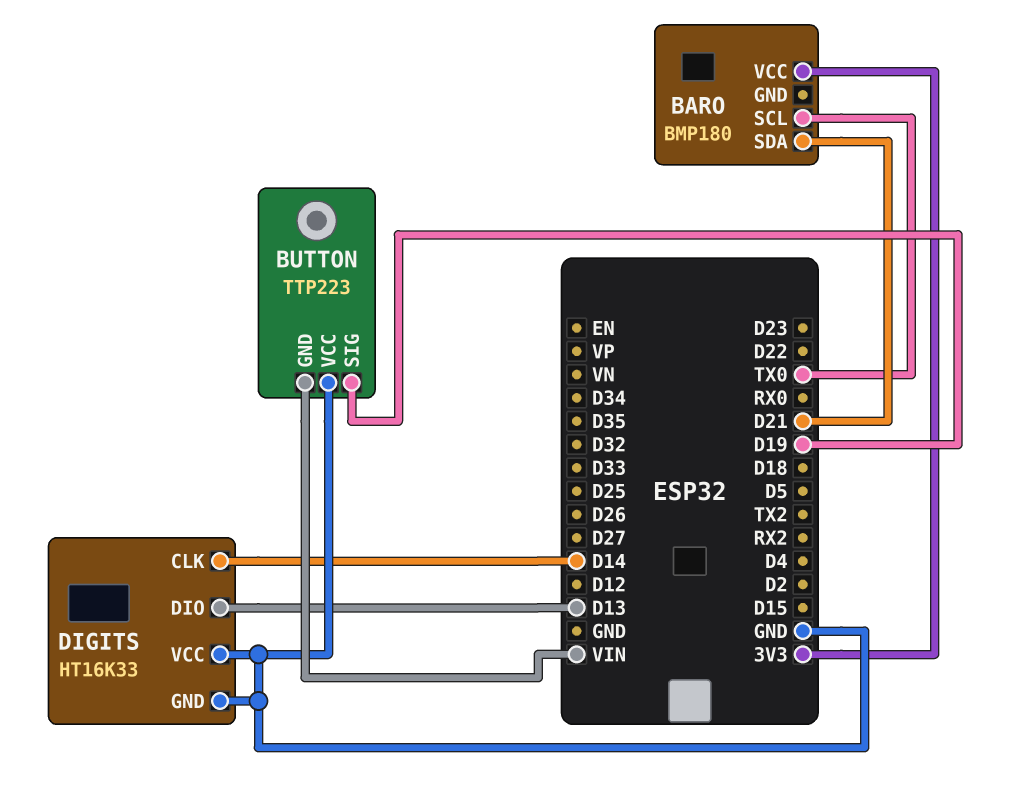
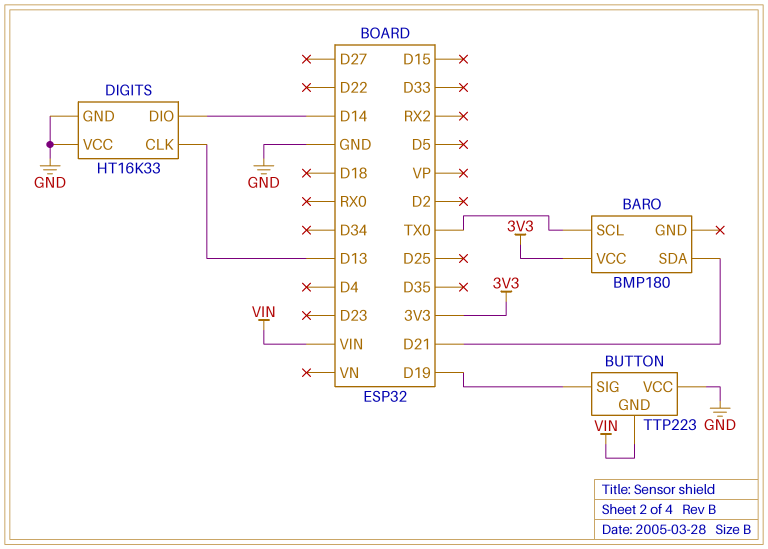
DIGITS pin CLK: D14 -> D13
DIGITS pin DIO: D13 -> D14

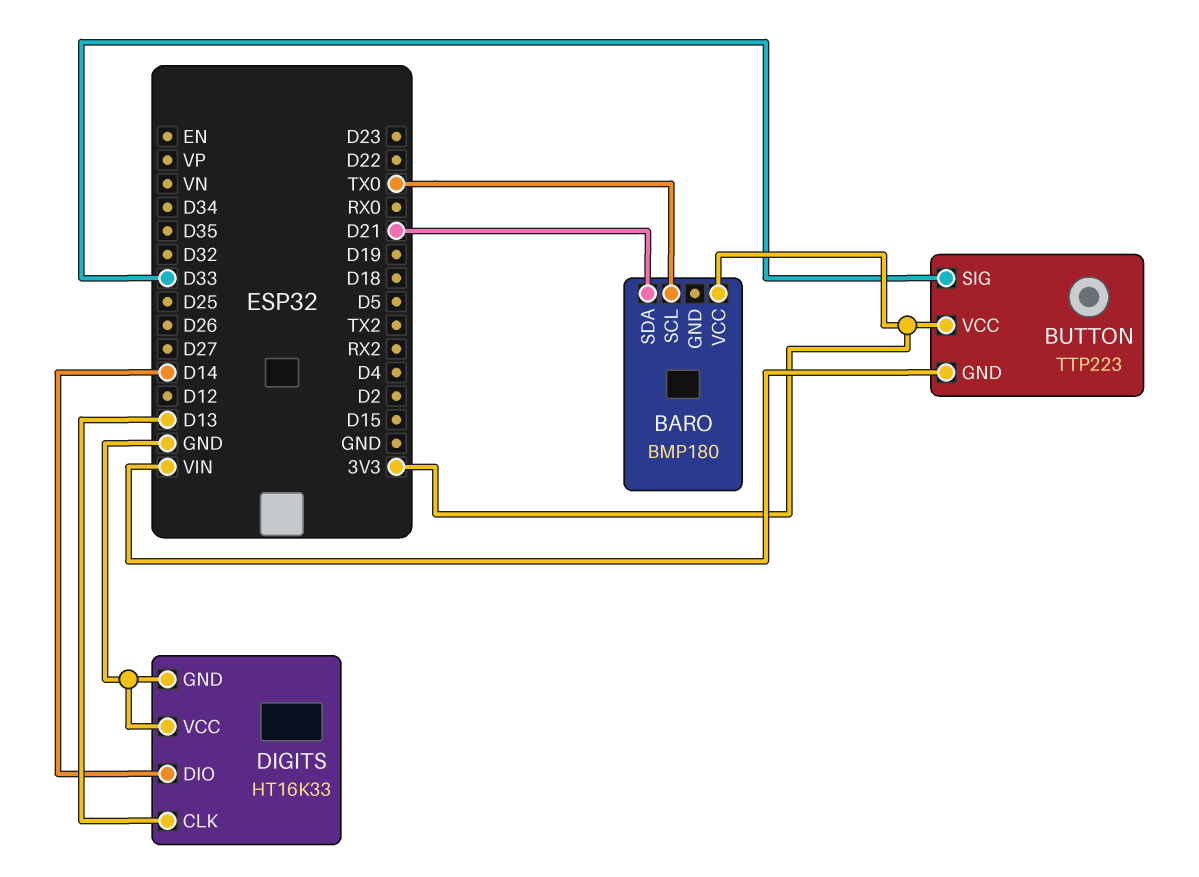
BUTTON pin SIG: D19 -> D33
BUTTON pin VCC: GND -> 3V3

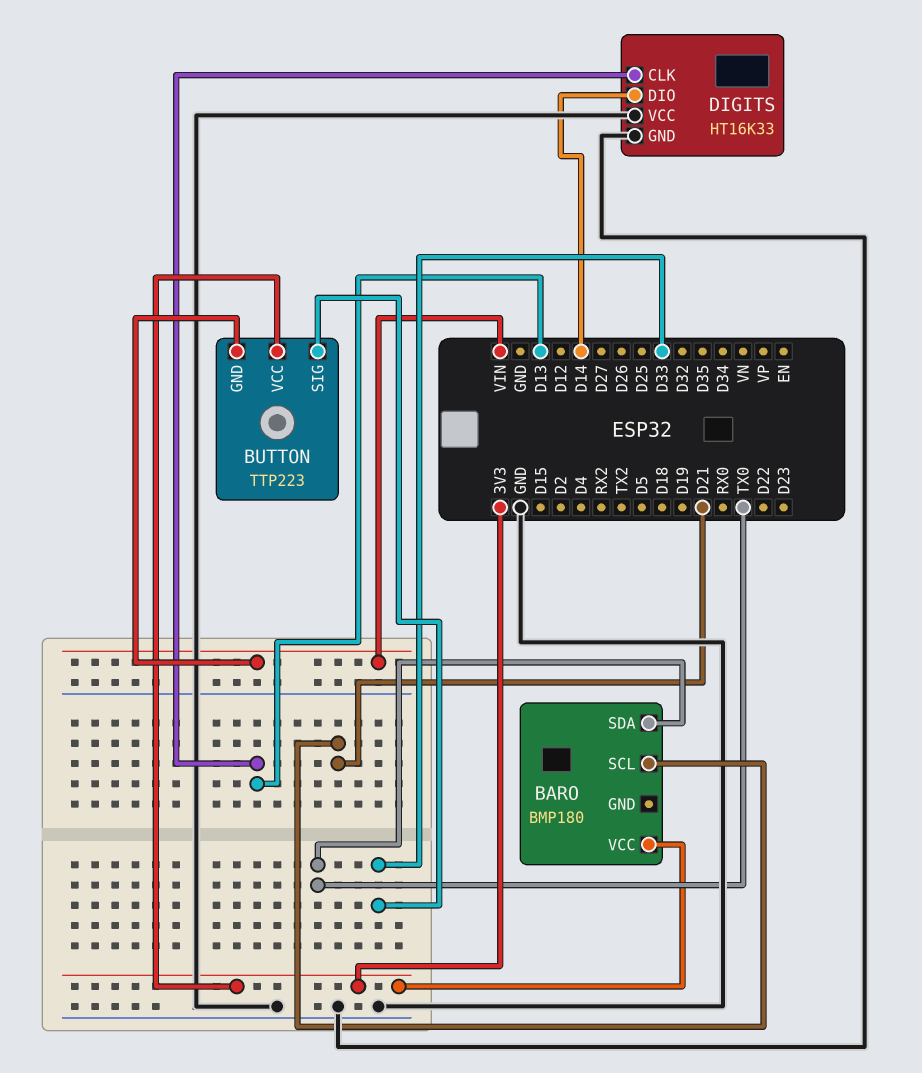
BARO pin SCL: TX0 -> D21
BARO pin SDA: D21 -> TX0

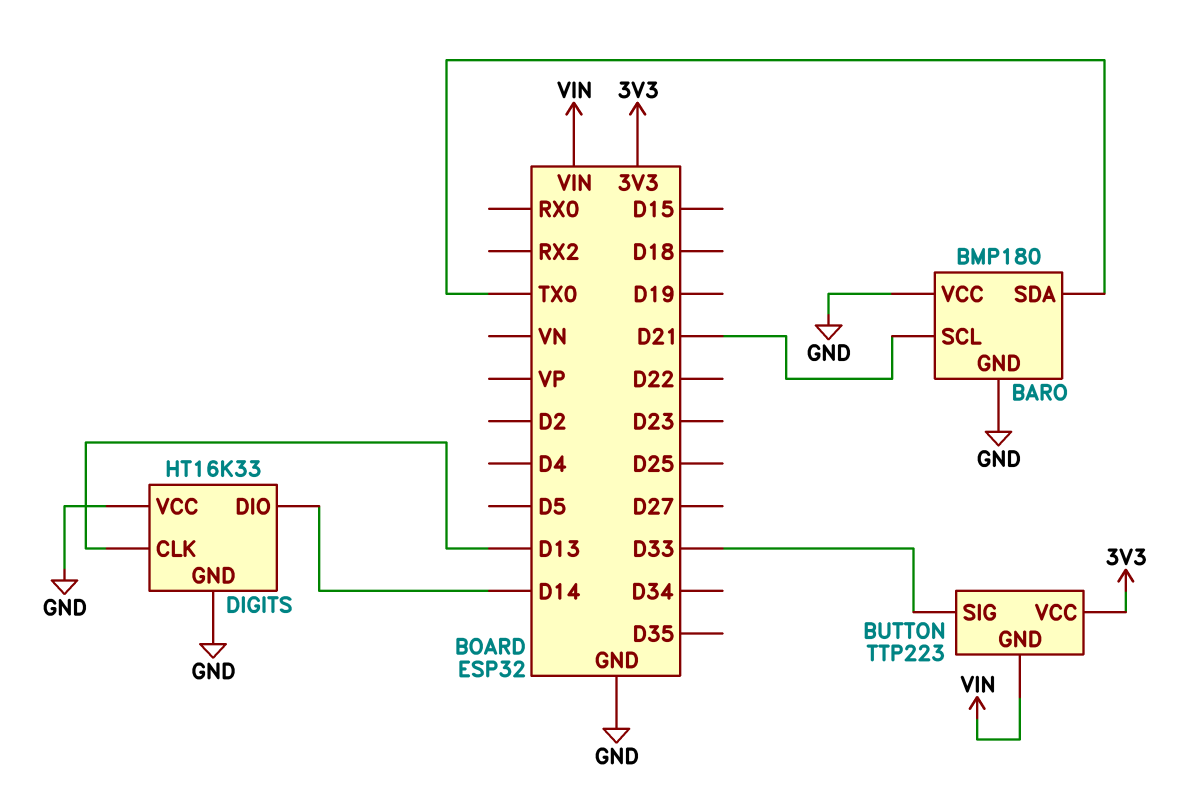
BARO pin GND: none -> GND
BARO pin VCC: 3V3 -> GND

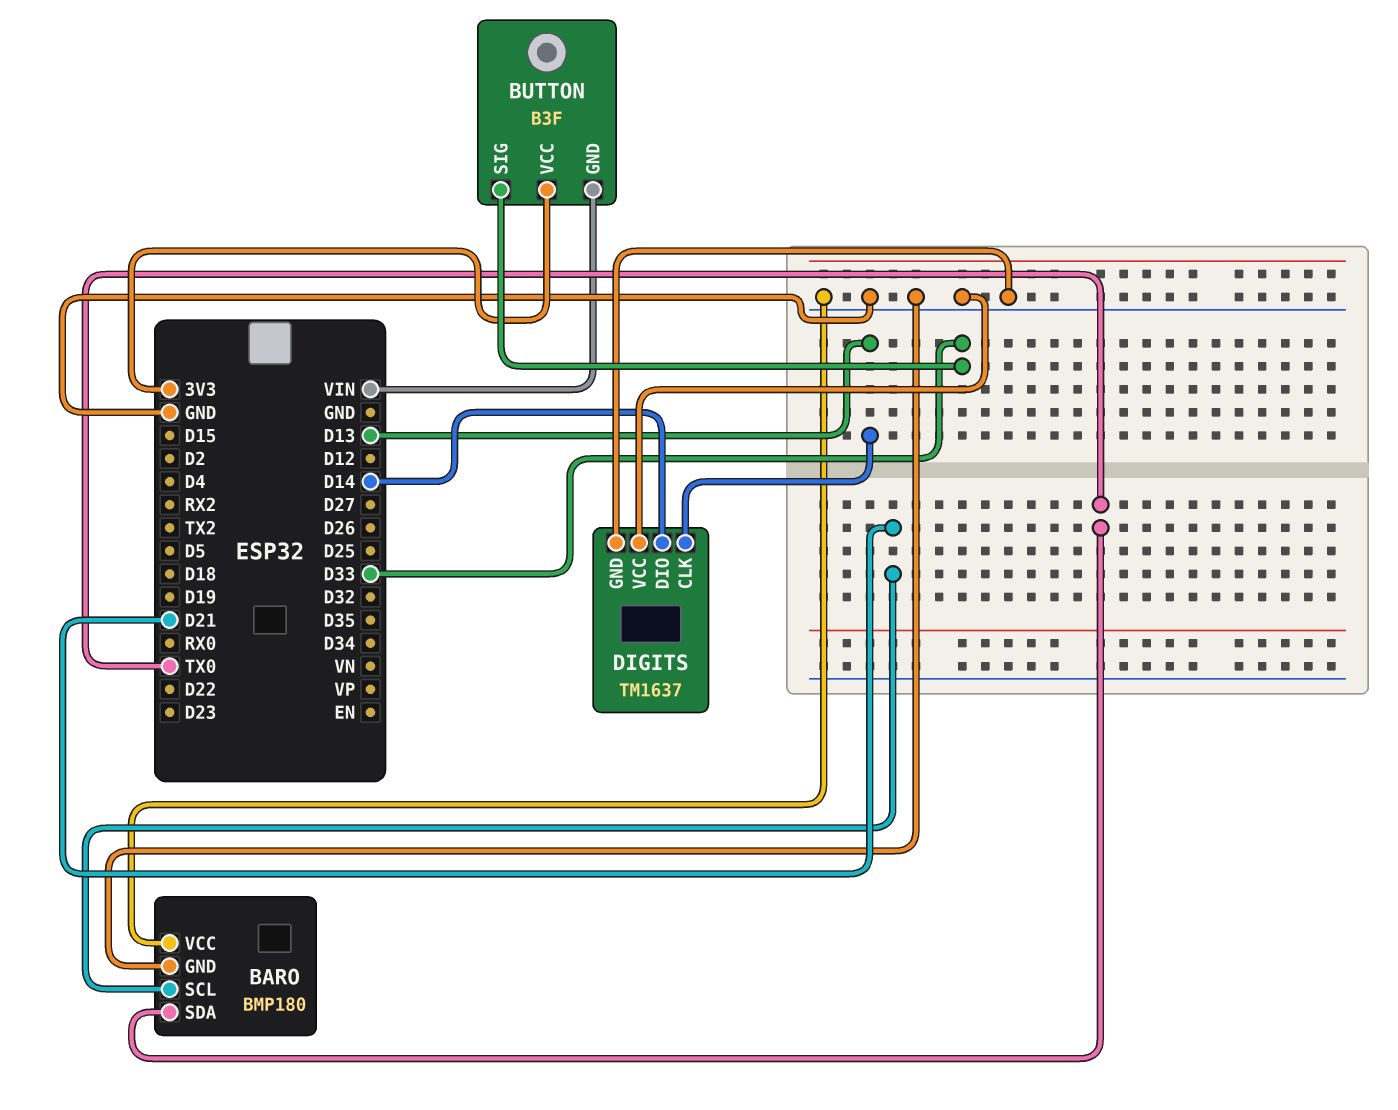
BUTTON: TTP223 -> B3F
DIGITS: HT16K33 -> TM1637

